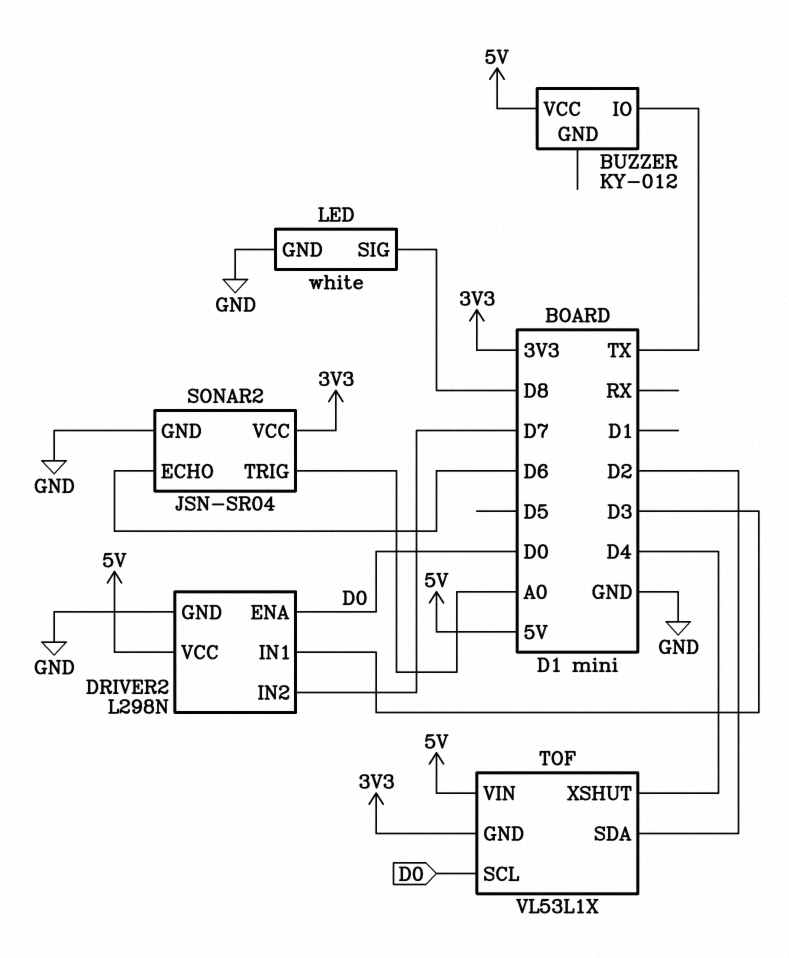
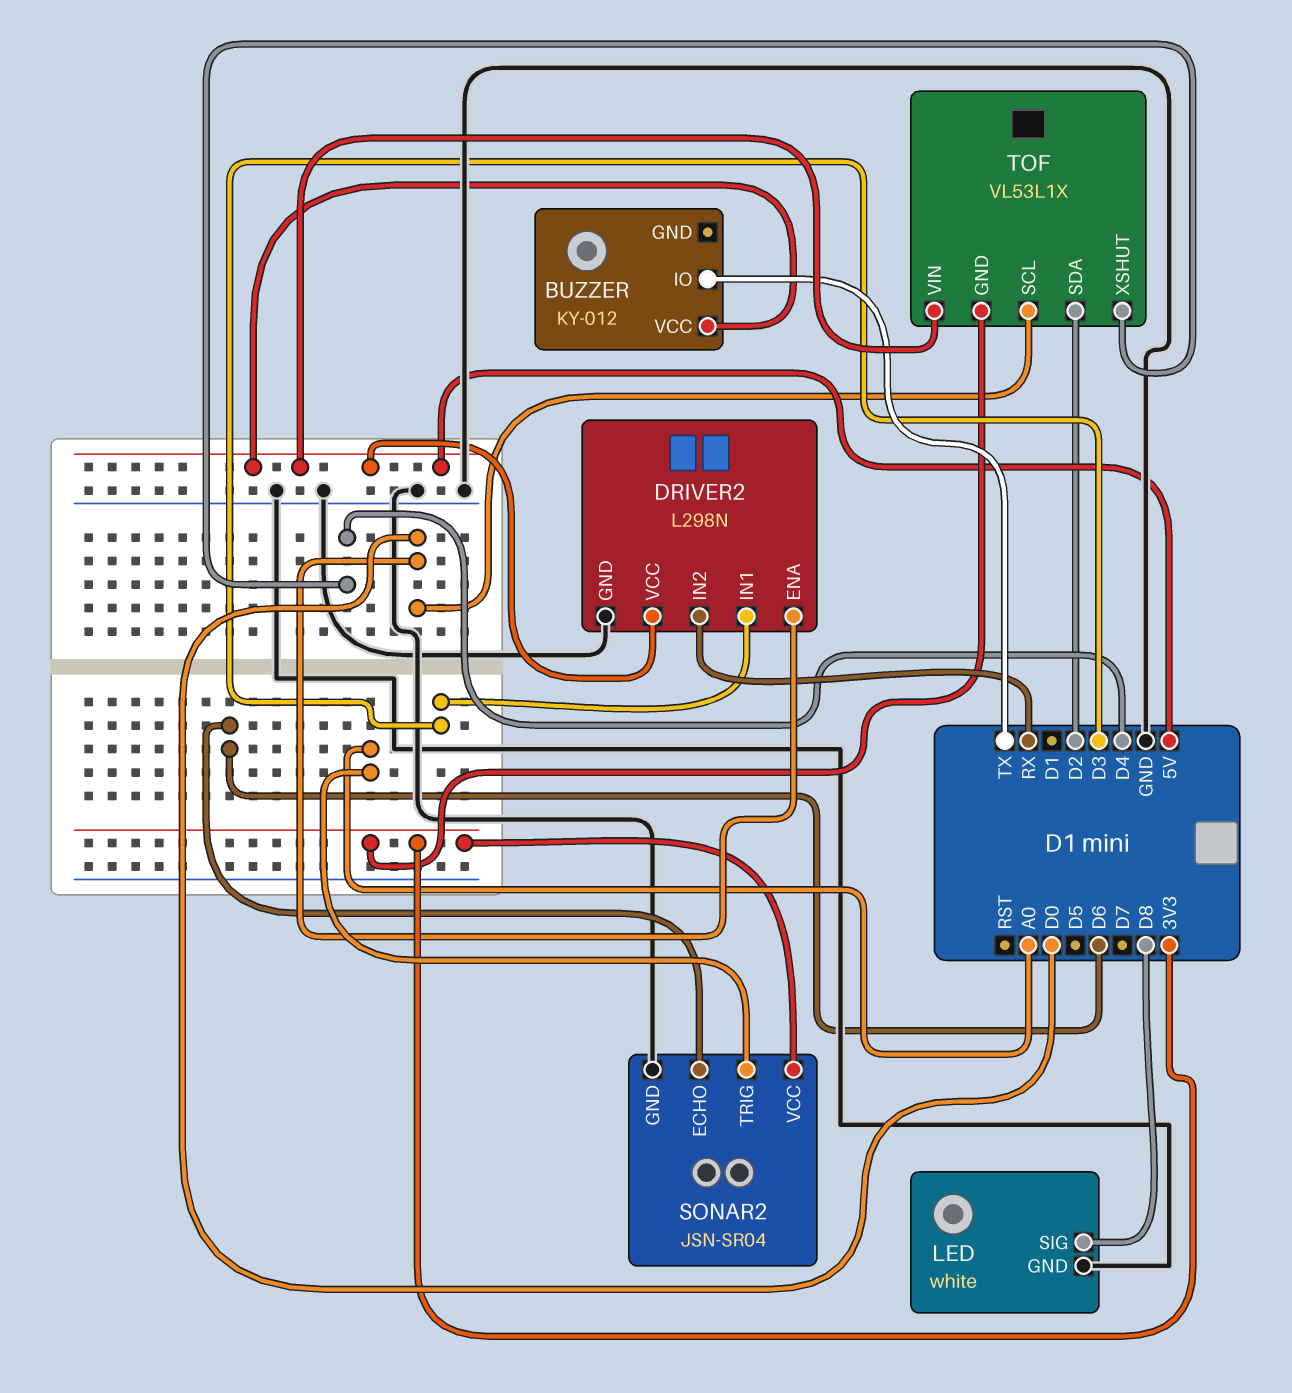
DRIVER2 pin IN2: D7 -> RX

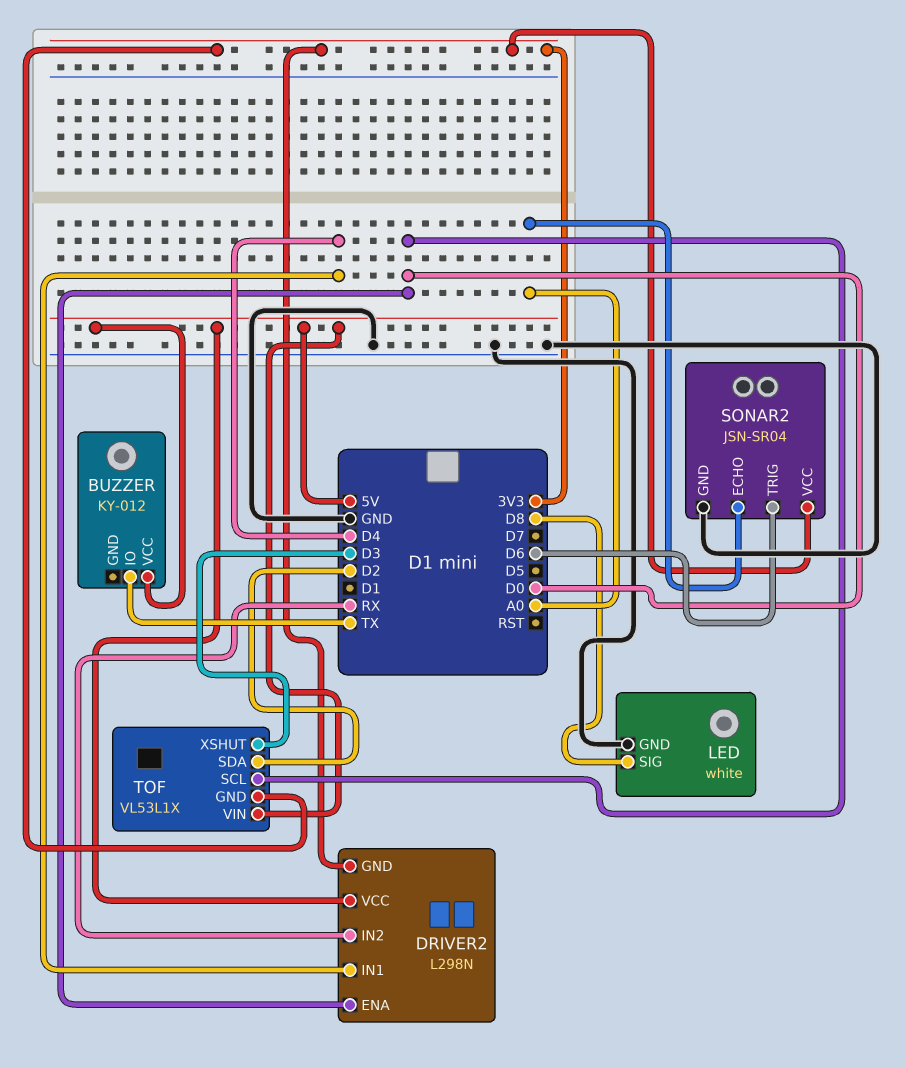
DRIVER2 pin GND: GND -> 3V3
DRIVER2 pin IN1: D3 -> D4
SONAR2 pin ECHO: D6 -> A0
SONAR2 pin TRIG: A0 -> D6
TOF pin XSHUT: D4 -> D3

